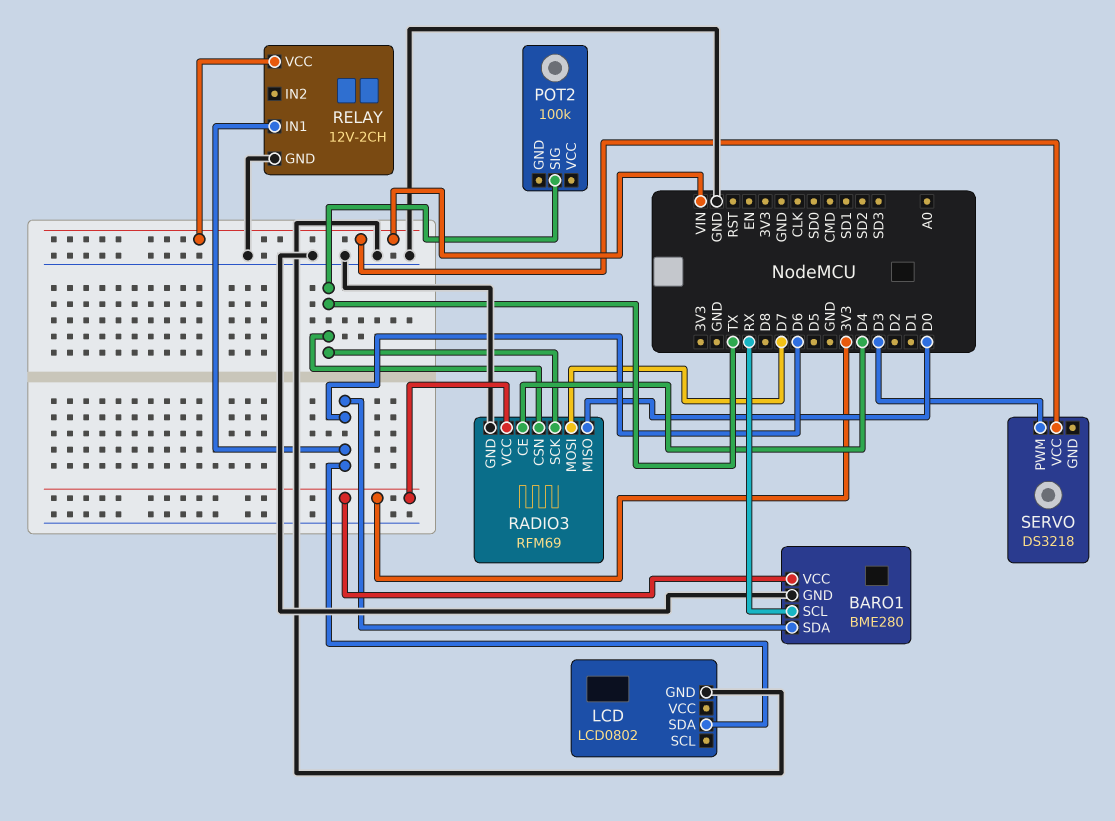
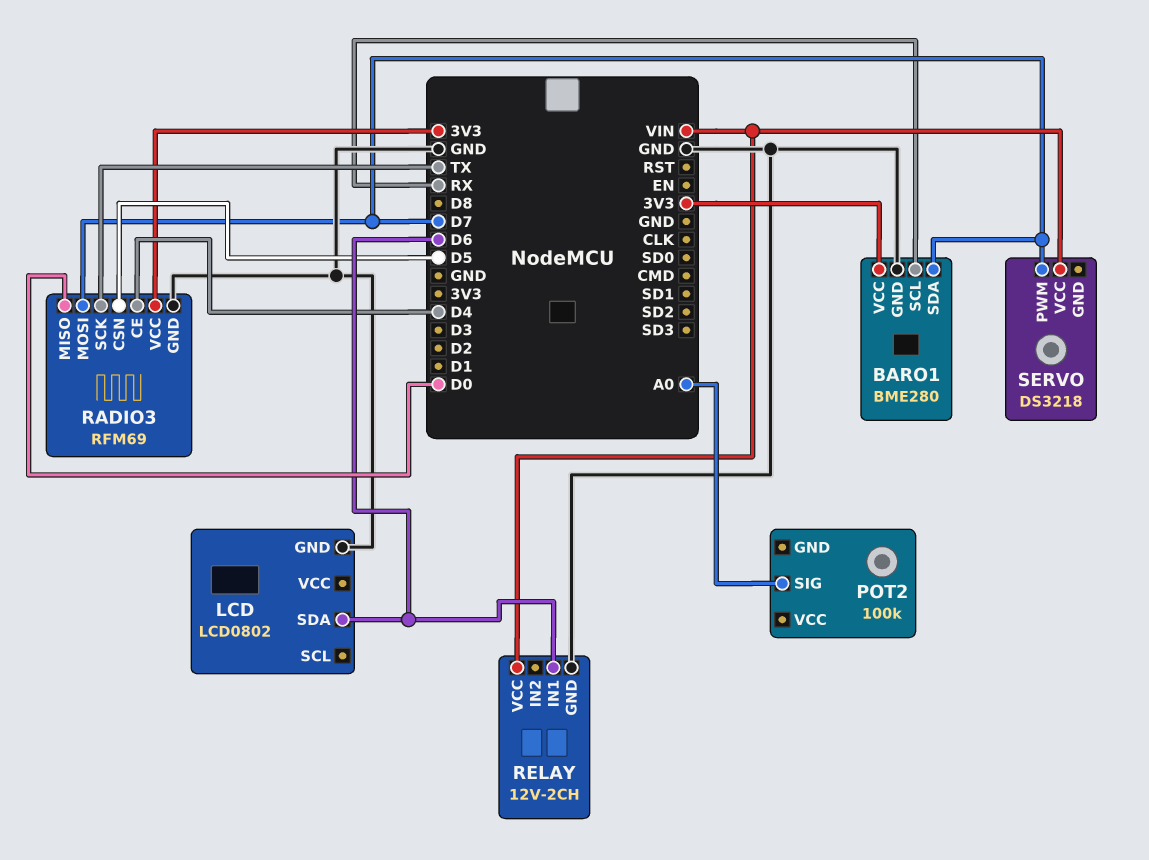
BARO1 pin SDA: D6 -> D7
POT2 pin SIG: TX -> A0
RADIO3 pin CSN: TX -> D5
SERVO pin PWM: D3 -> D7

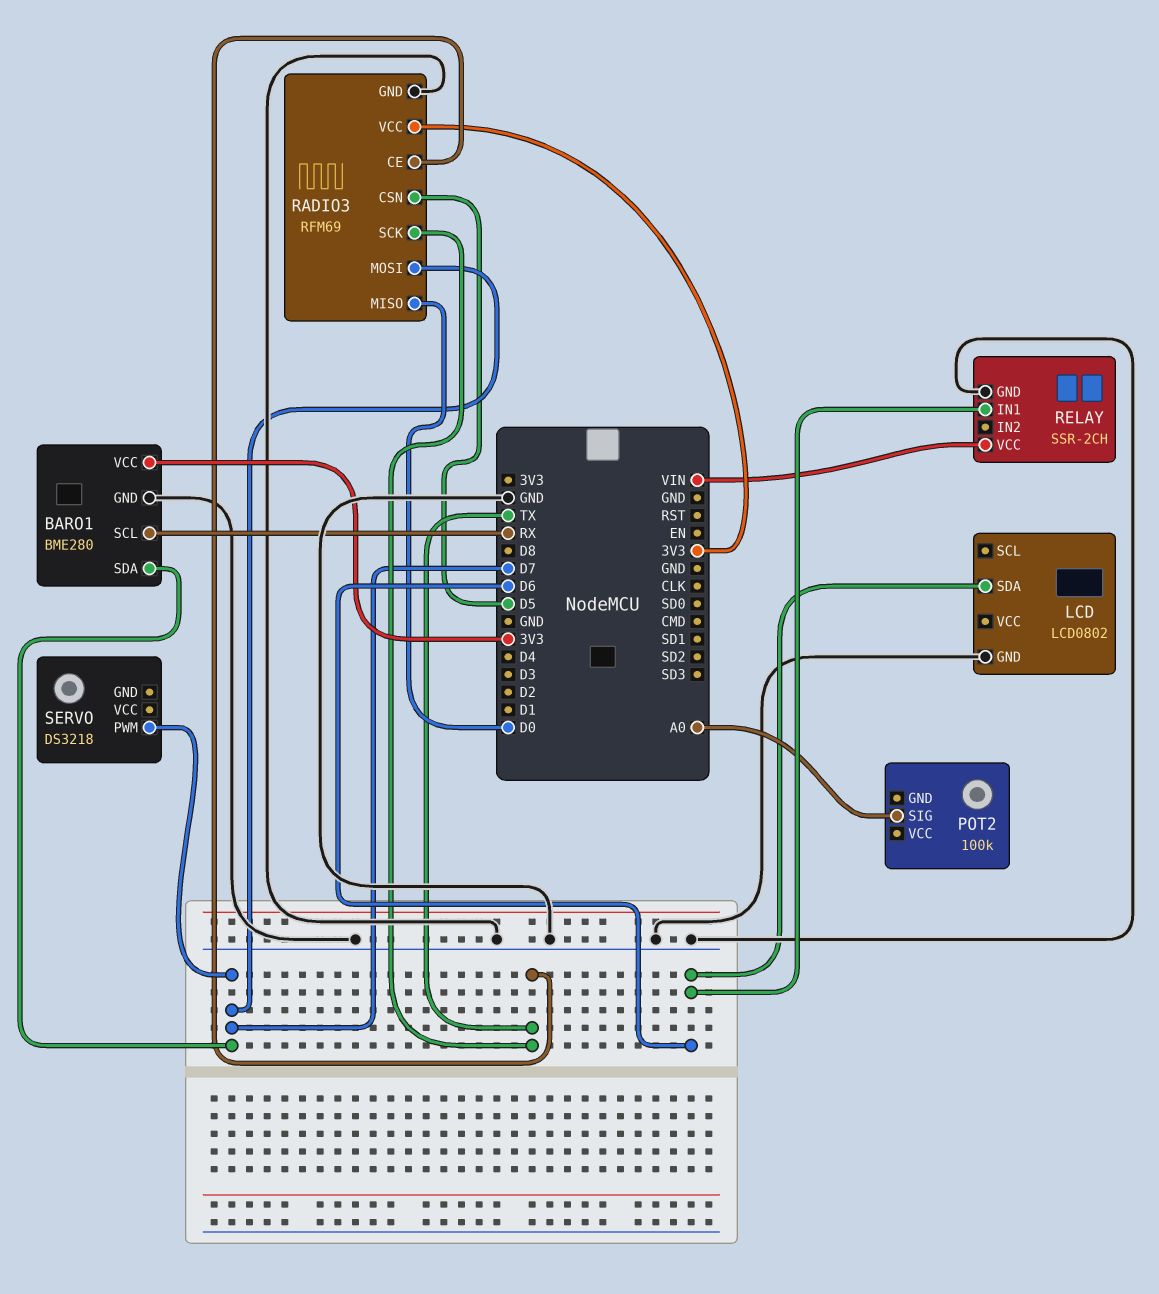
RADIO3 pin CE: D4 -> TX
RELAY: 12V-2CH -> SSR-2CH
SERVO pin VCC: VIN -> none

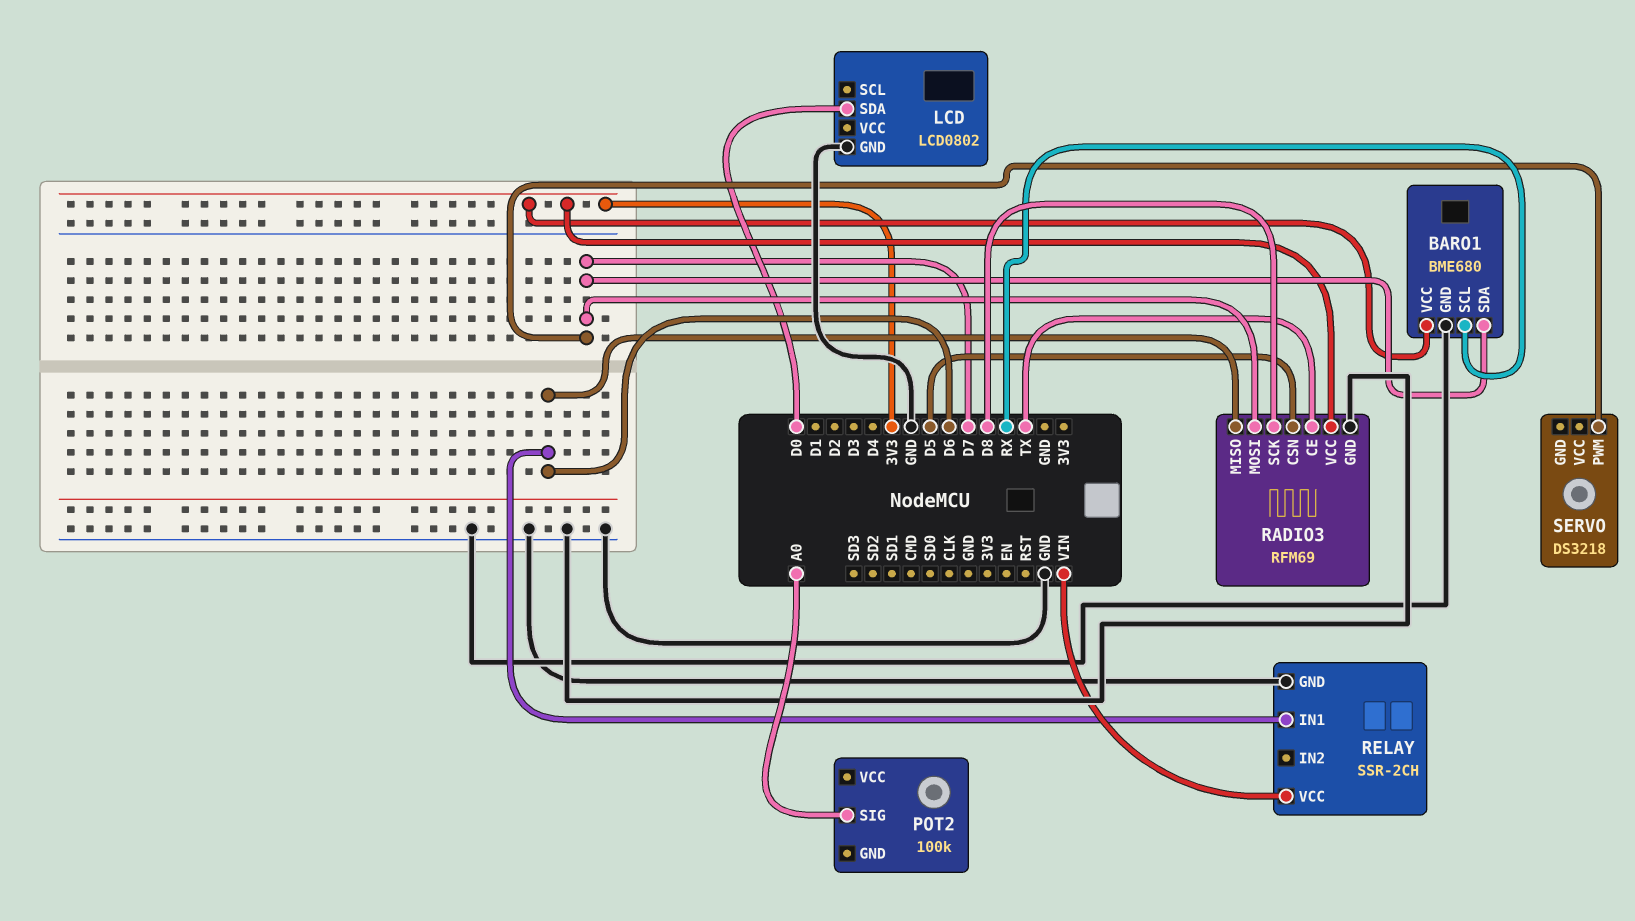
BARO1: BME280 -> BME680
LCD pin SDA: D6 -> D0
RADIO3 pin MISO: D0 -> D6
RADIO3 pin SCK: TX -> D8

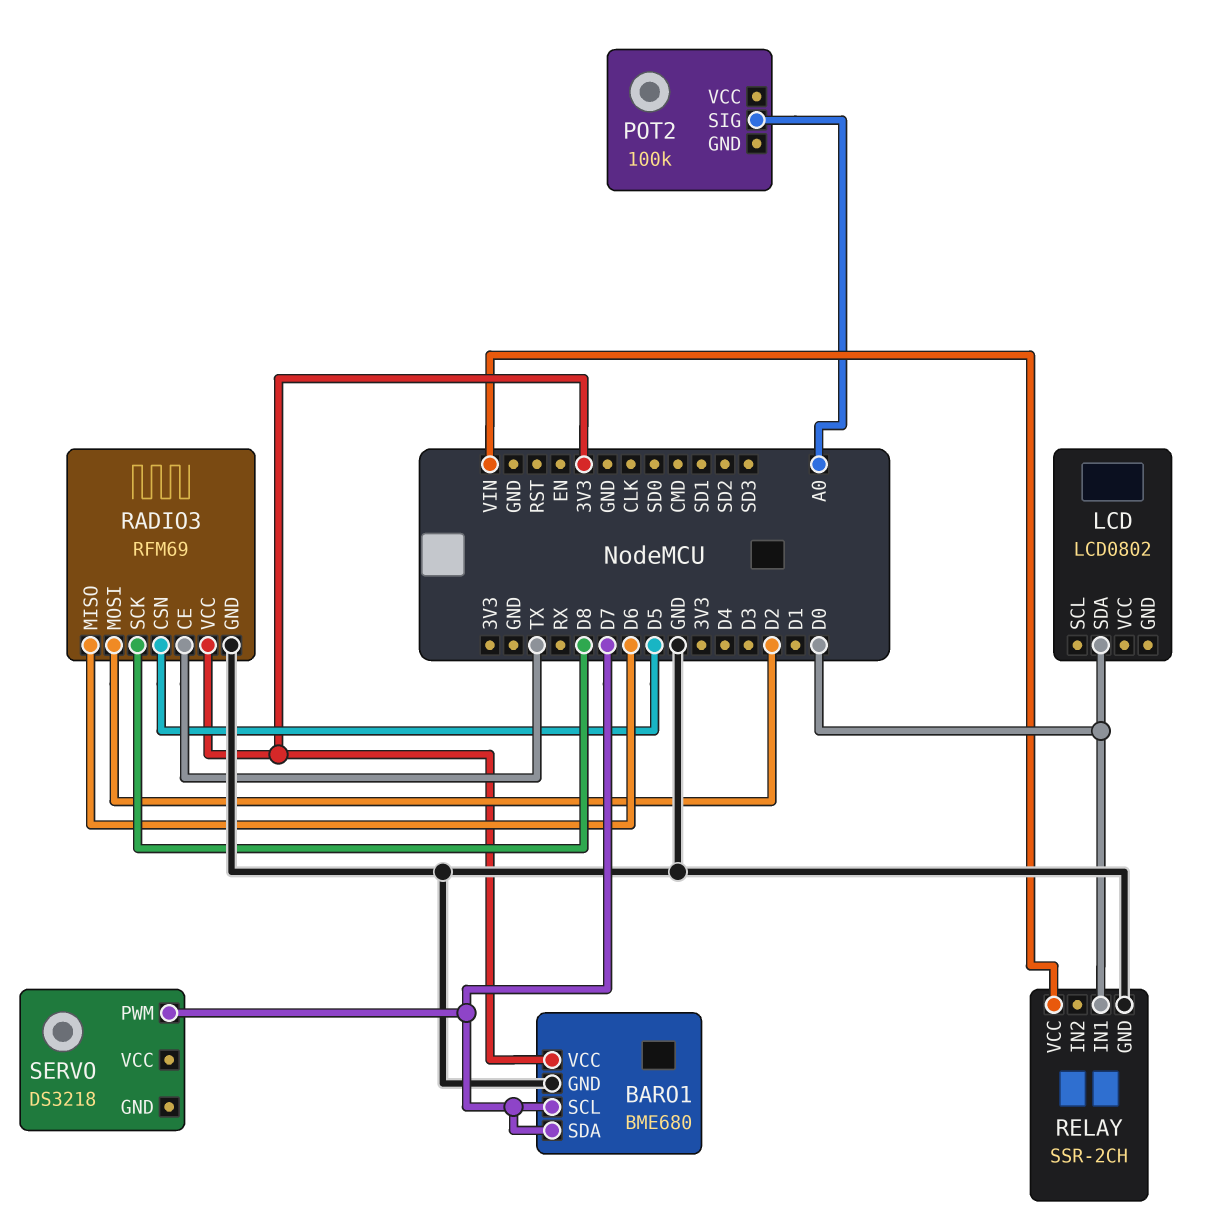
BARO1 pin SCL: RX -> D7
LCD pin GND: GND -> none
RADIO3 pin MOSI: D7 -> D2
RELAY pin IN1: D6 -> D0

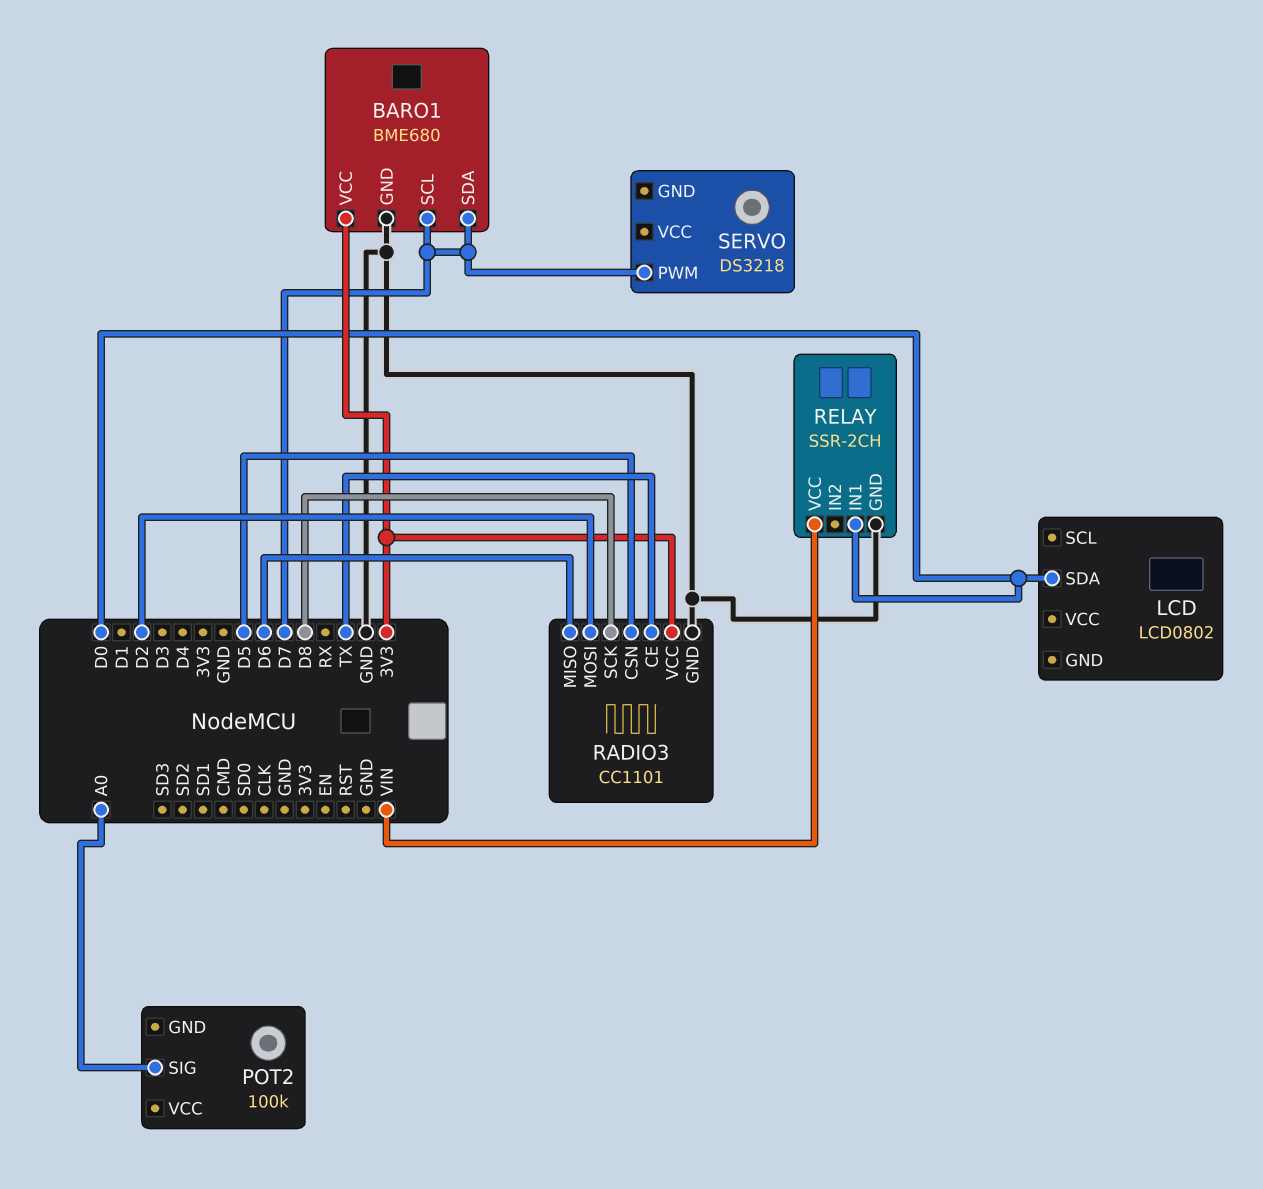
RADIO3: RFM69 -> CC1101

